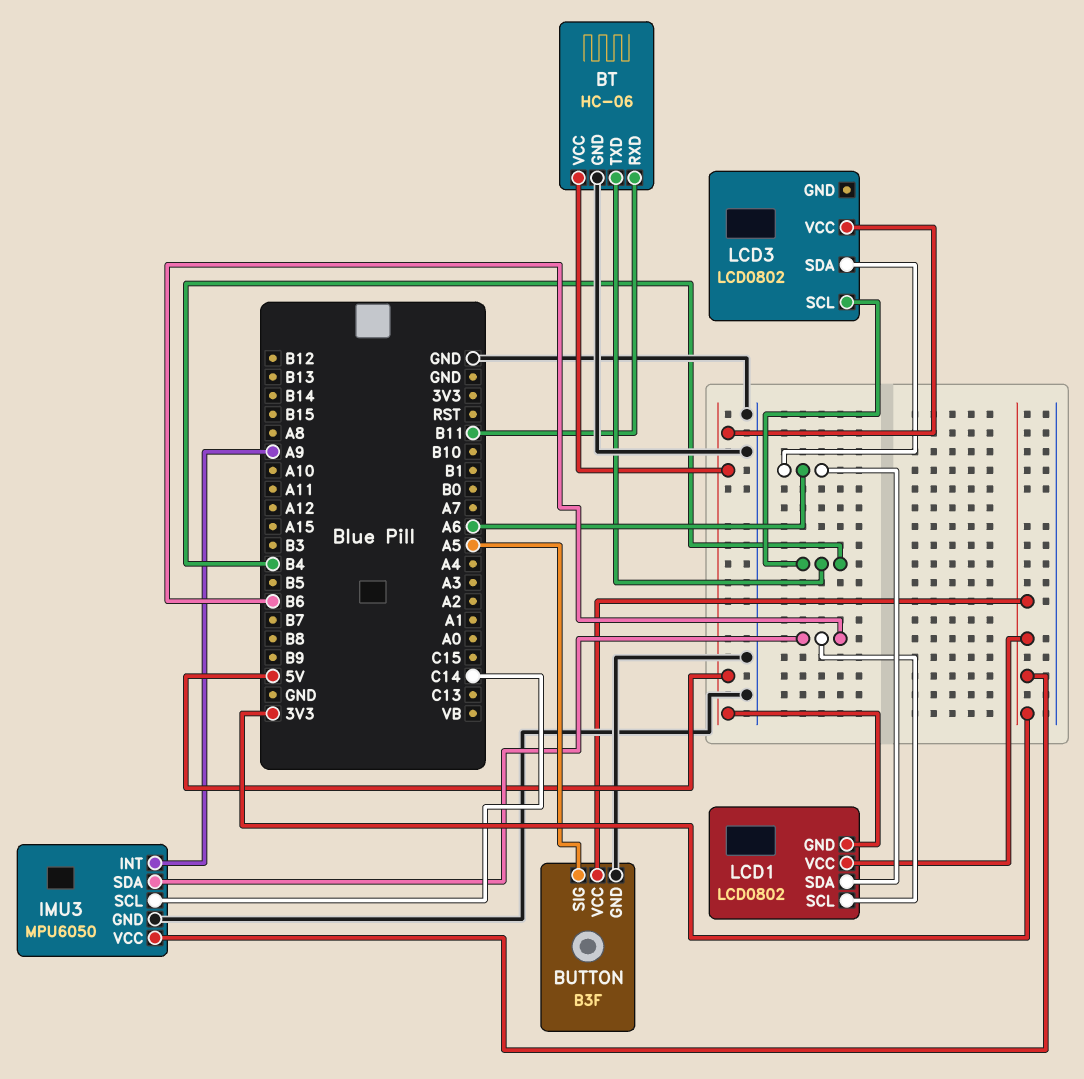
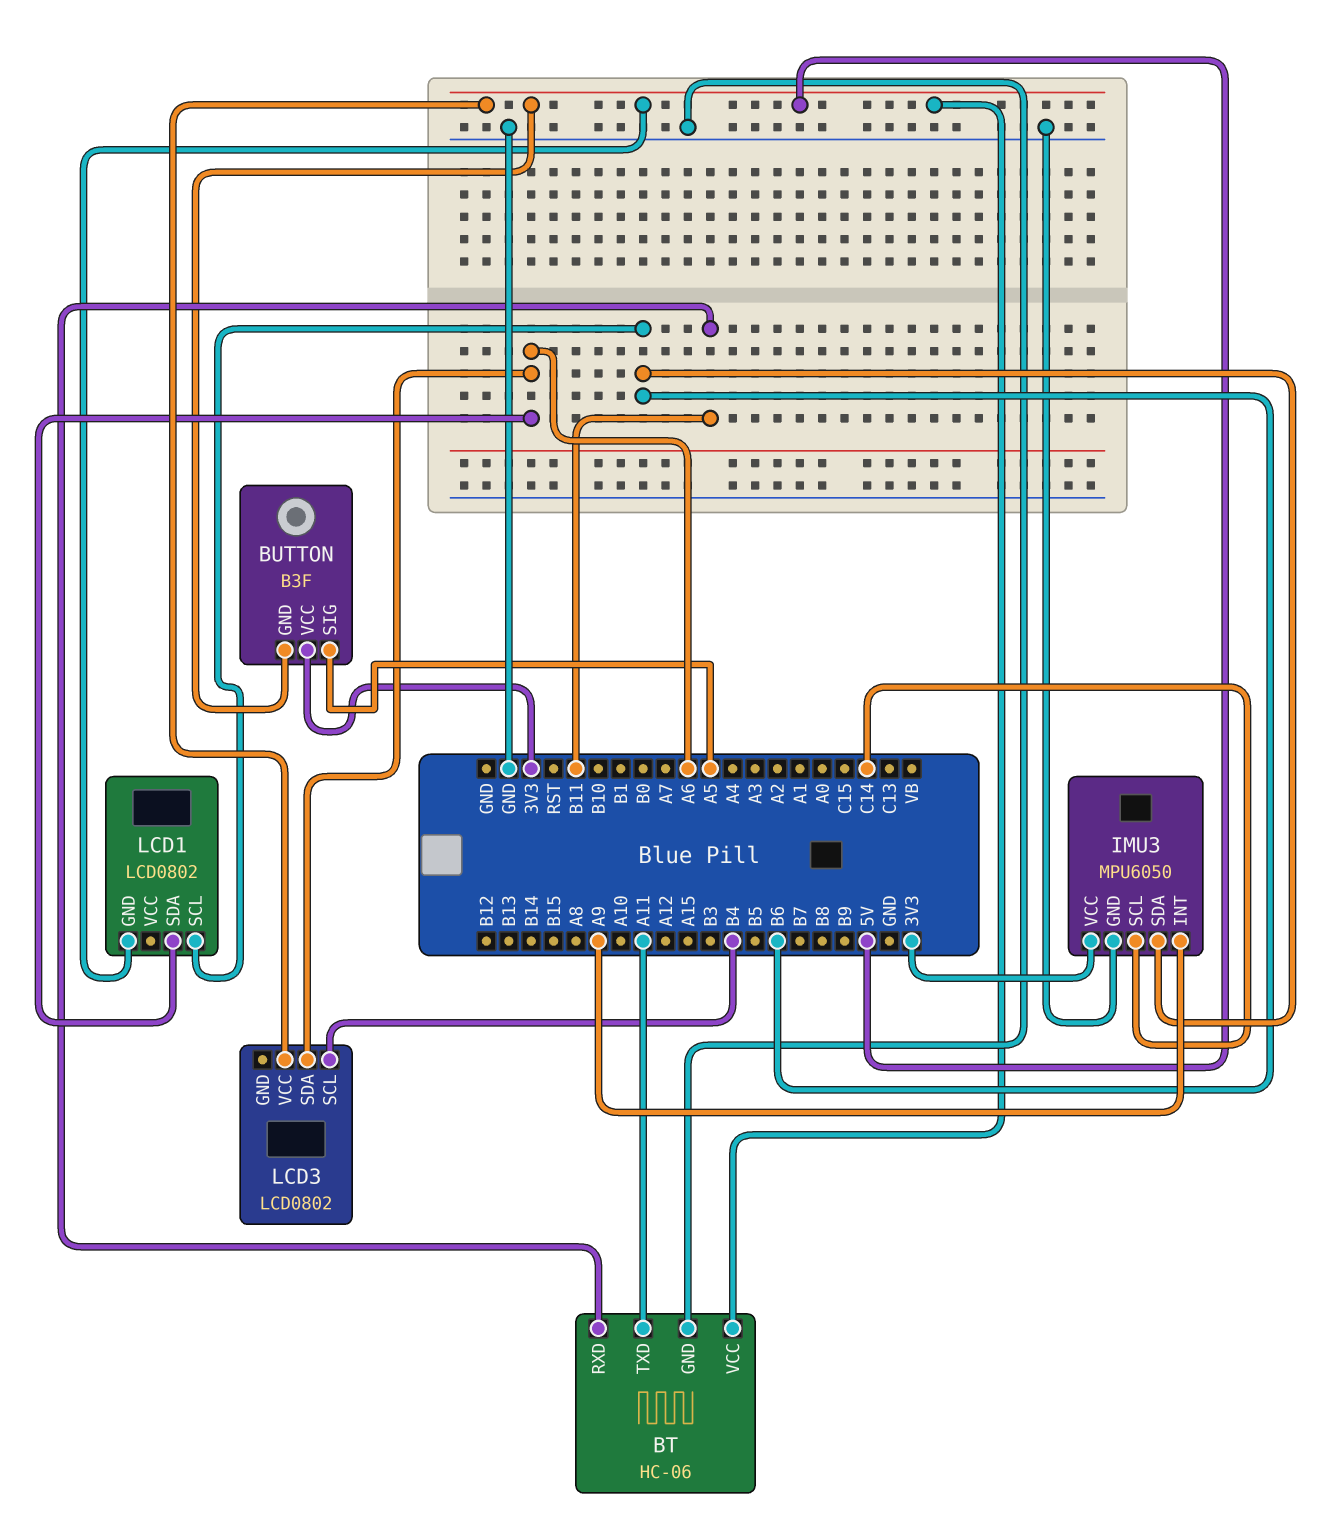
BT pin TXD: B4 -> A11
BUTTON pin GND: GND -> 5V
LCD1 pin VCC: 3V3 -> none

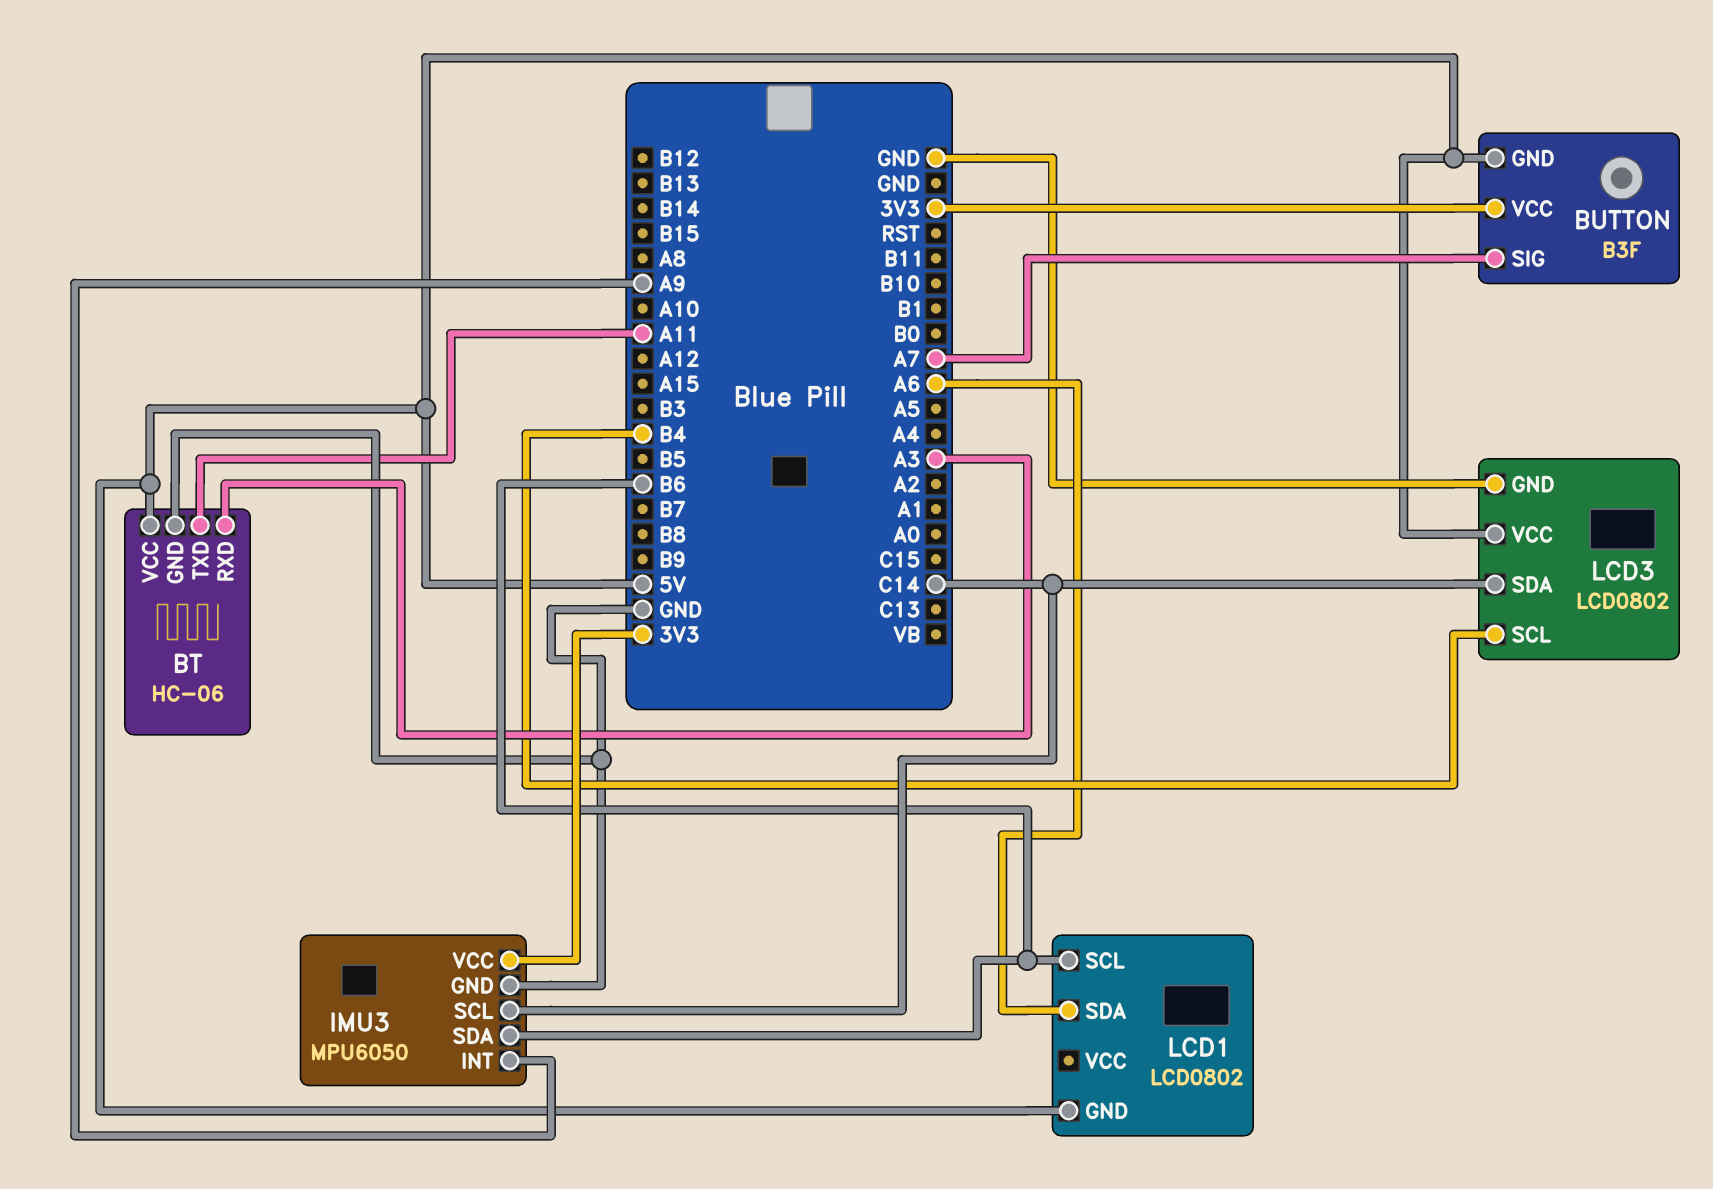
BT pin RXD: B11 -> A3
BUTTON pin SIG: A5 -> A7
LCD3 pin GND: none -> GND
LCD3 pin SDA: A6 -> C14

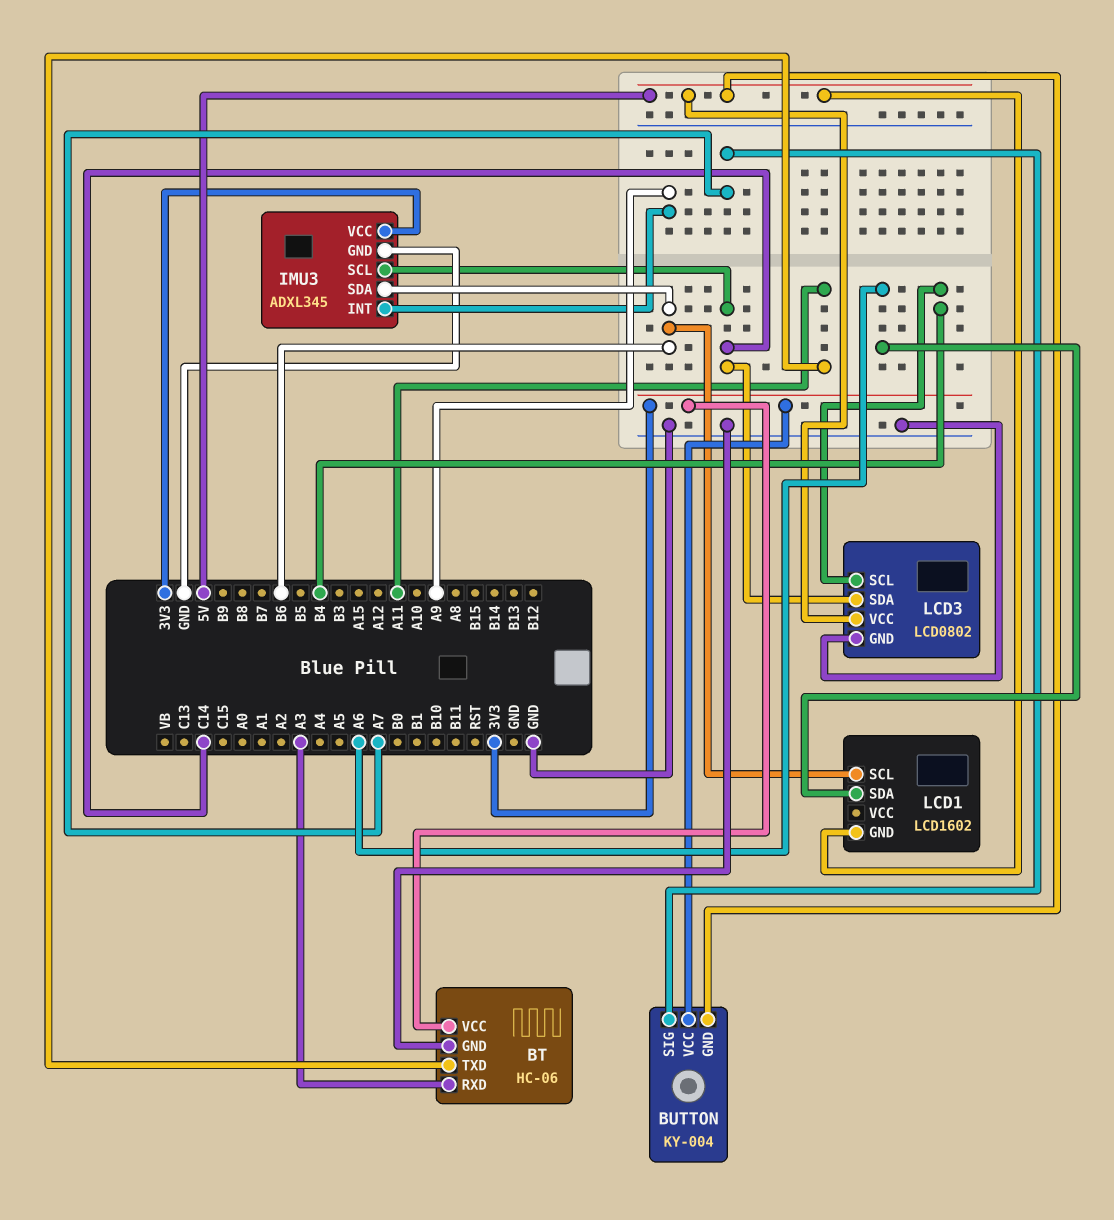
BT pin VCC: 5V -> 3V3
BUTTON: B3F -> KY-004
IMU3: MPU6050 -> ADXL345
LCD1: LCD0802 -> LCD1602

